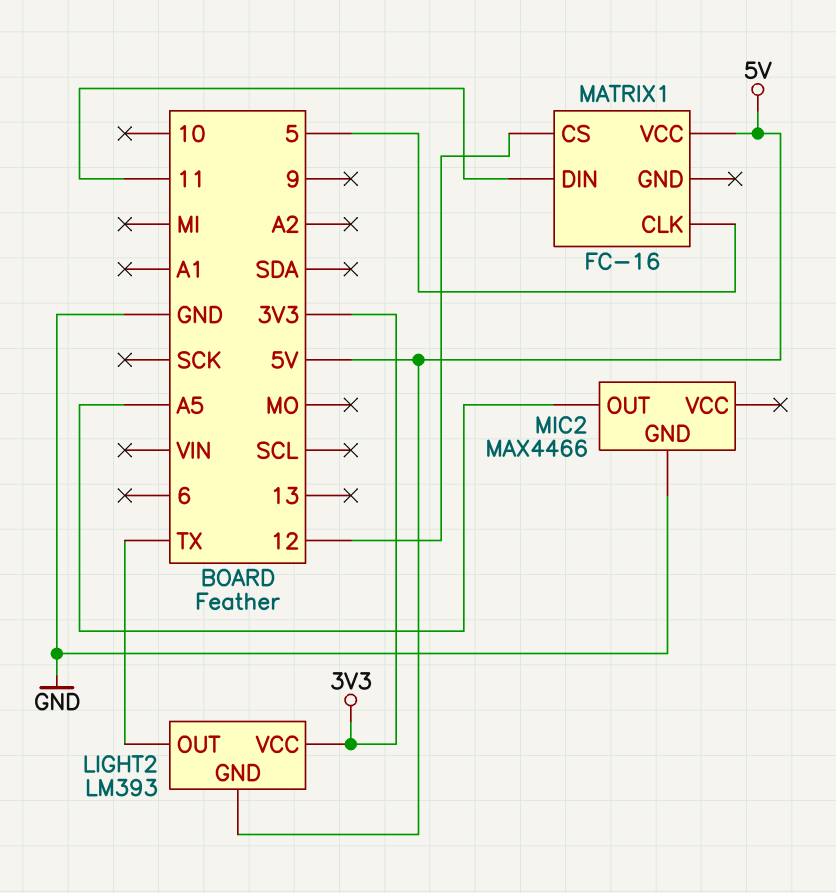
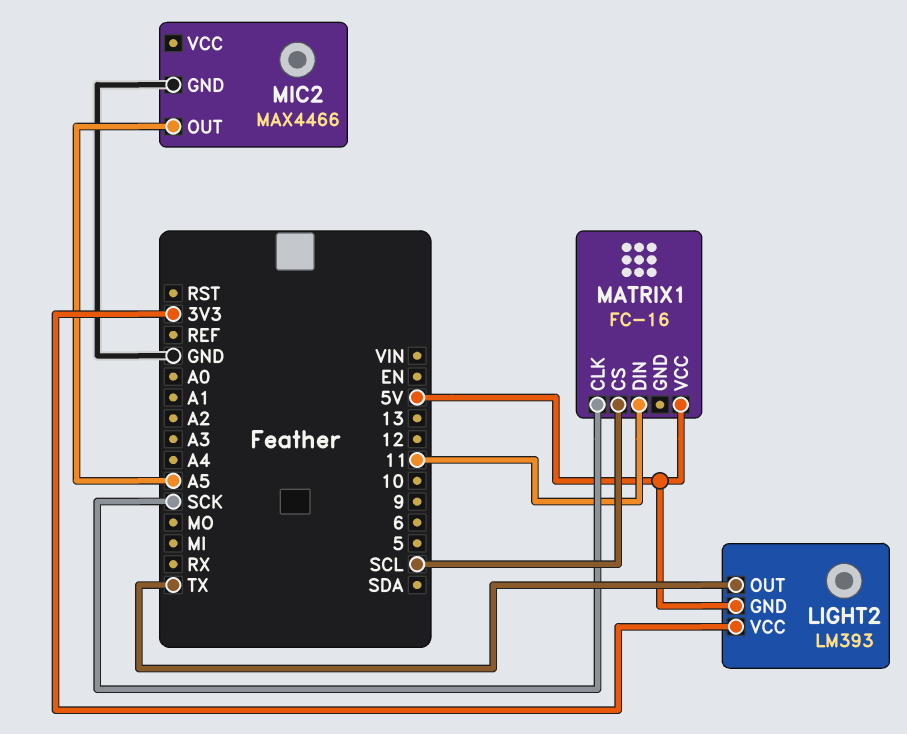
MATRIX1 pin CLK: 5 -> SCK
MATRIX1 pin CS: 12 -> SCL

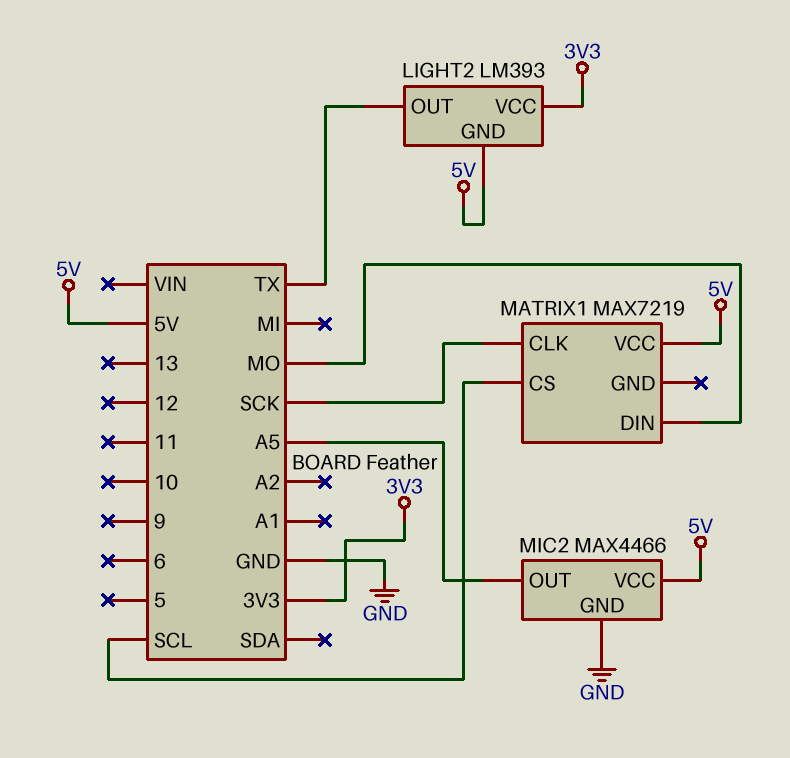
MATRIX1: FC-16 -> MAX7219
MATRIX1 pin DIN: 11 -> MO
MIC2 pin VCC: none -> 5V

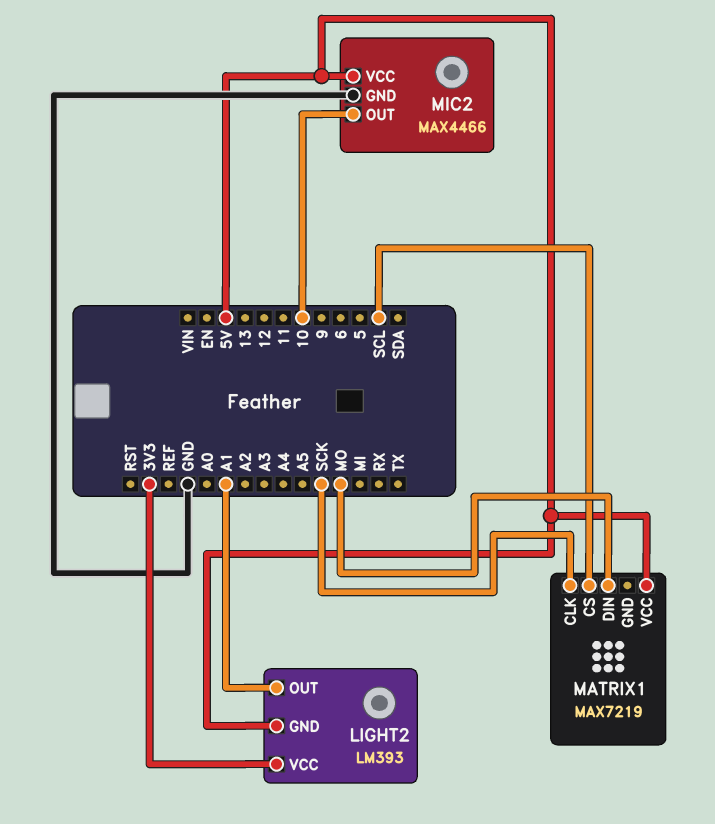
LIGHT2 pin OUT: TX -> A1
MIC2 pin OUT: A5 -> 10

